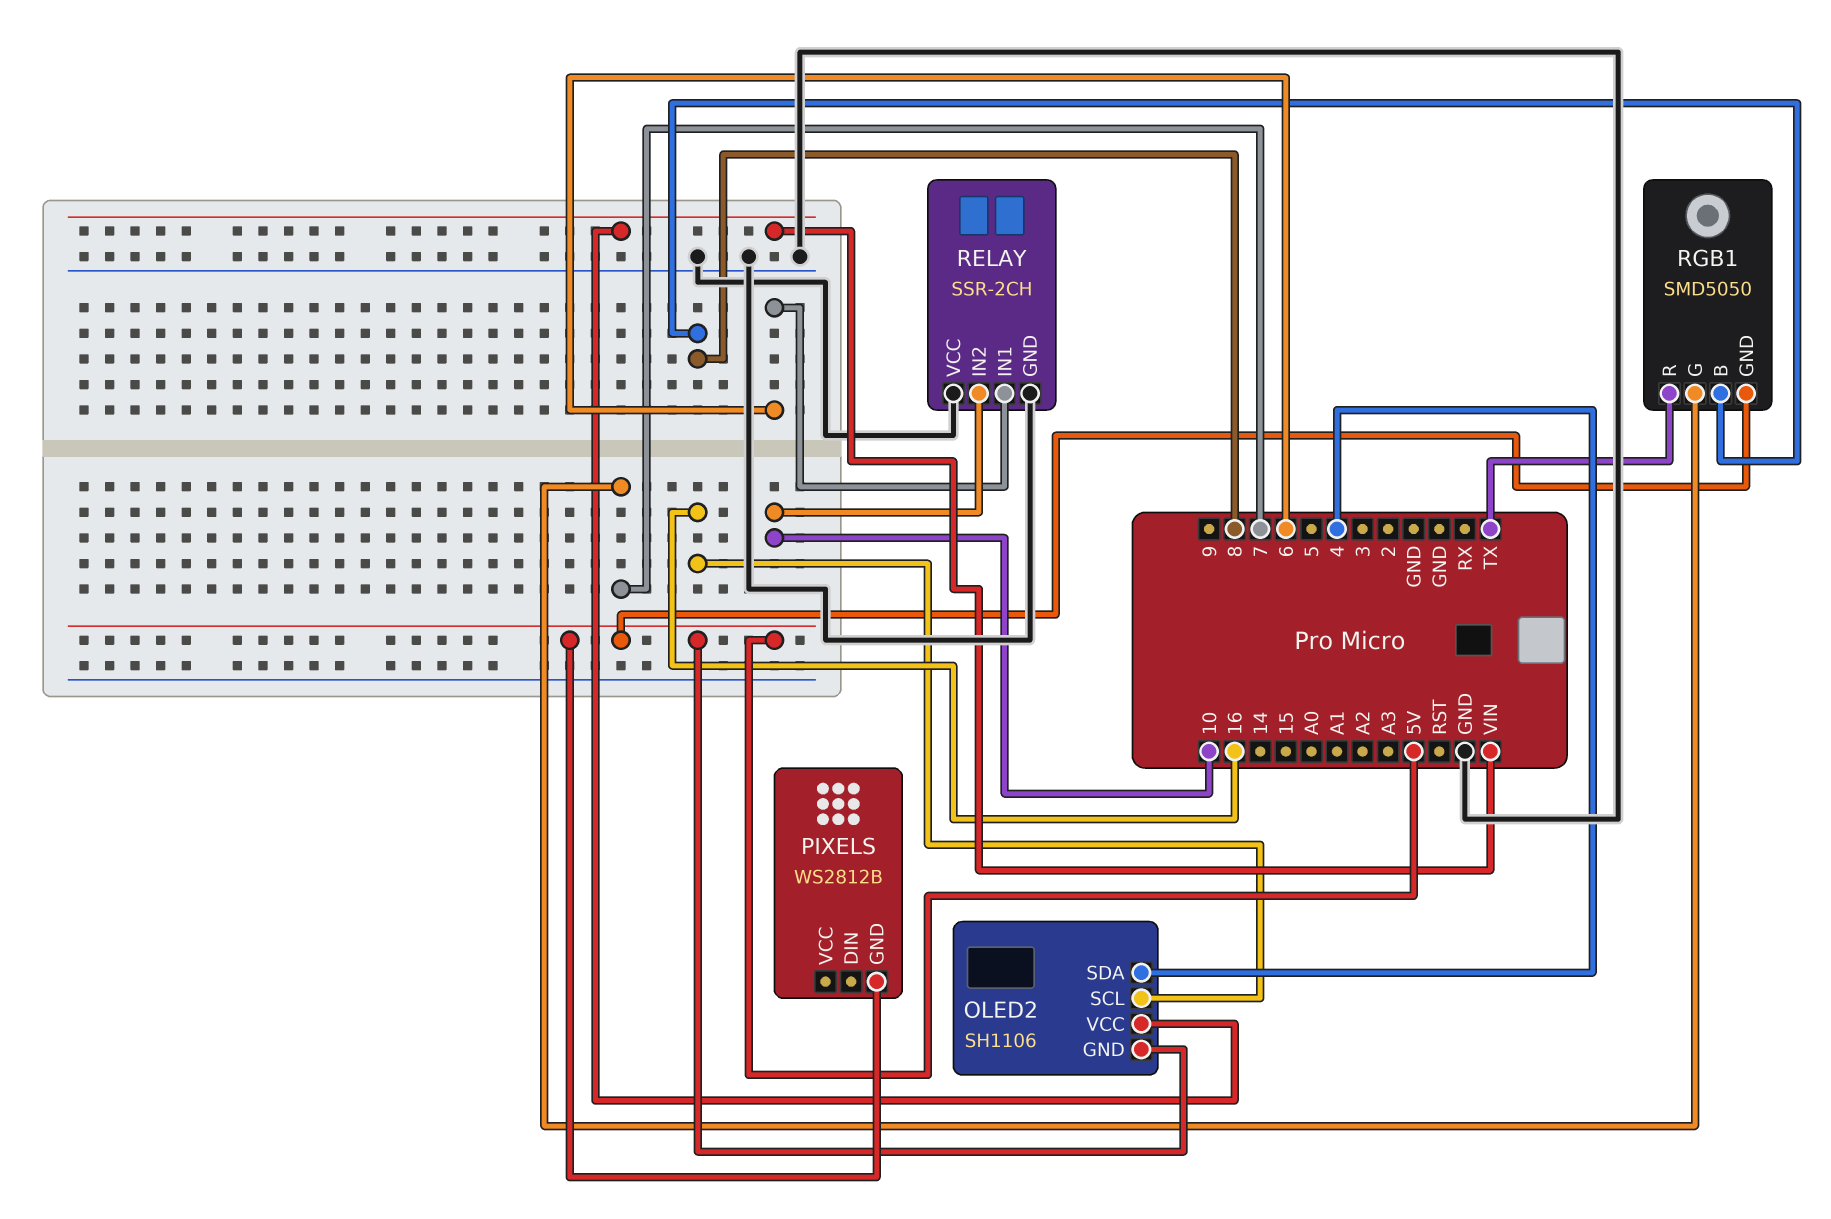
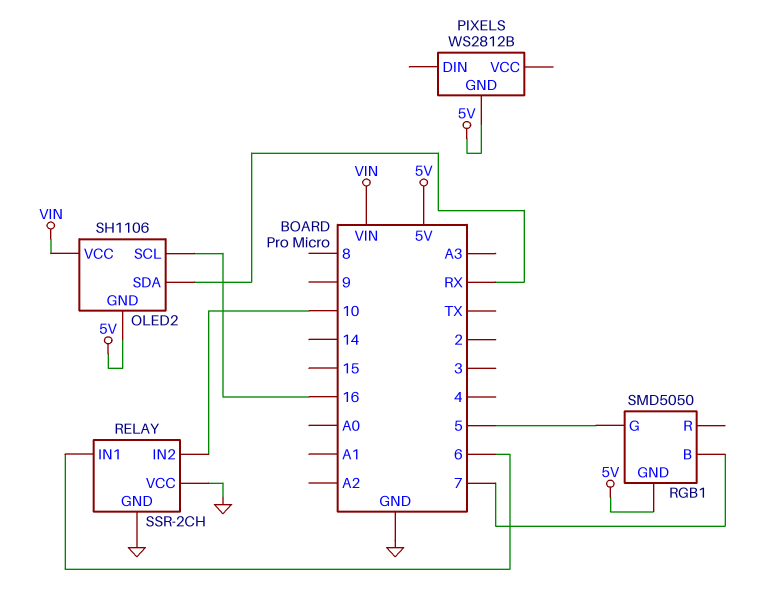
OLED2 pin SDA: 4 -> RX
RGB1 pin B: 8 -> 7
RGB1 pin G: 7 -> 5
RGB1 pin R: TX -> none

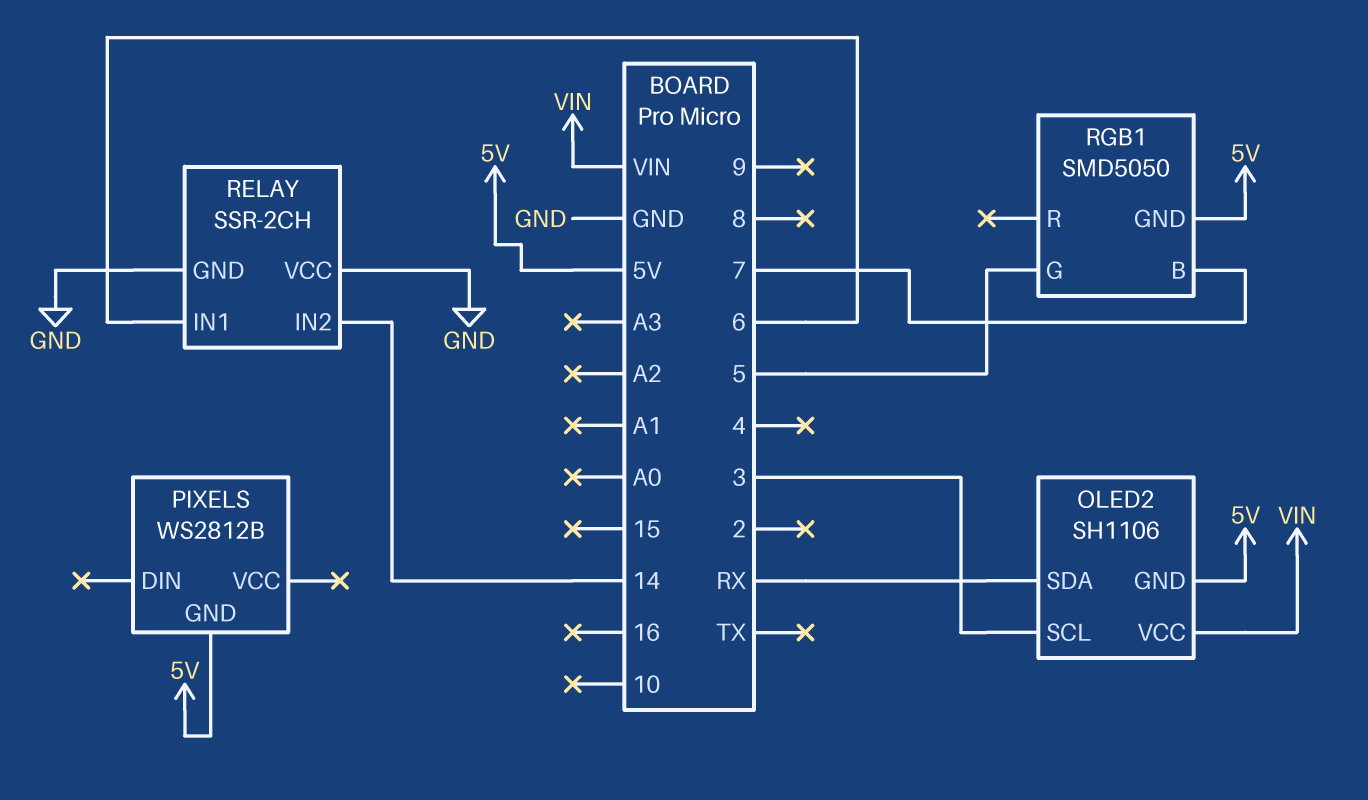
OLED2 pin SCL: 16 -> 3
RELAY pin IN2: 10 -> 14

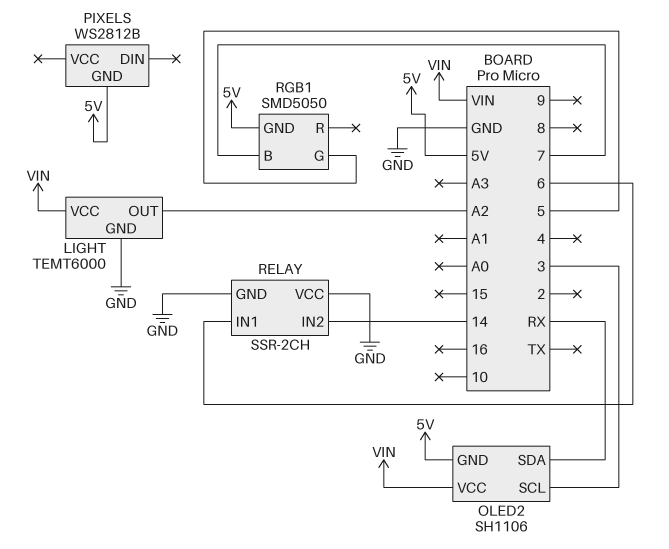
LIGHT: none -> TEMT6000
LIGHT pin GND: none -> GND
LIGHT pin OUT: none -> A2
LIGHT pin VCC: none -> VIN

